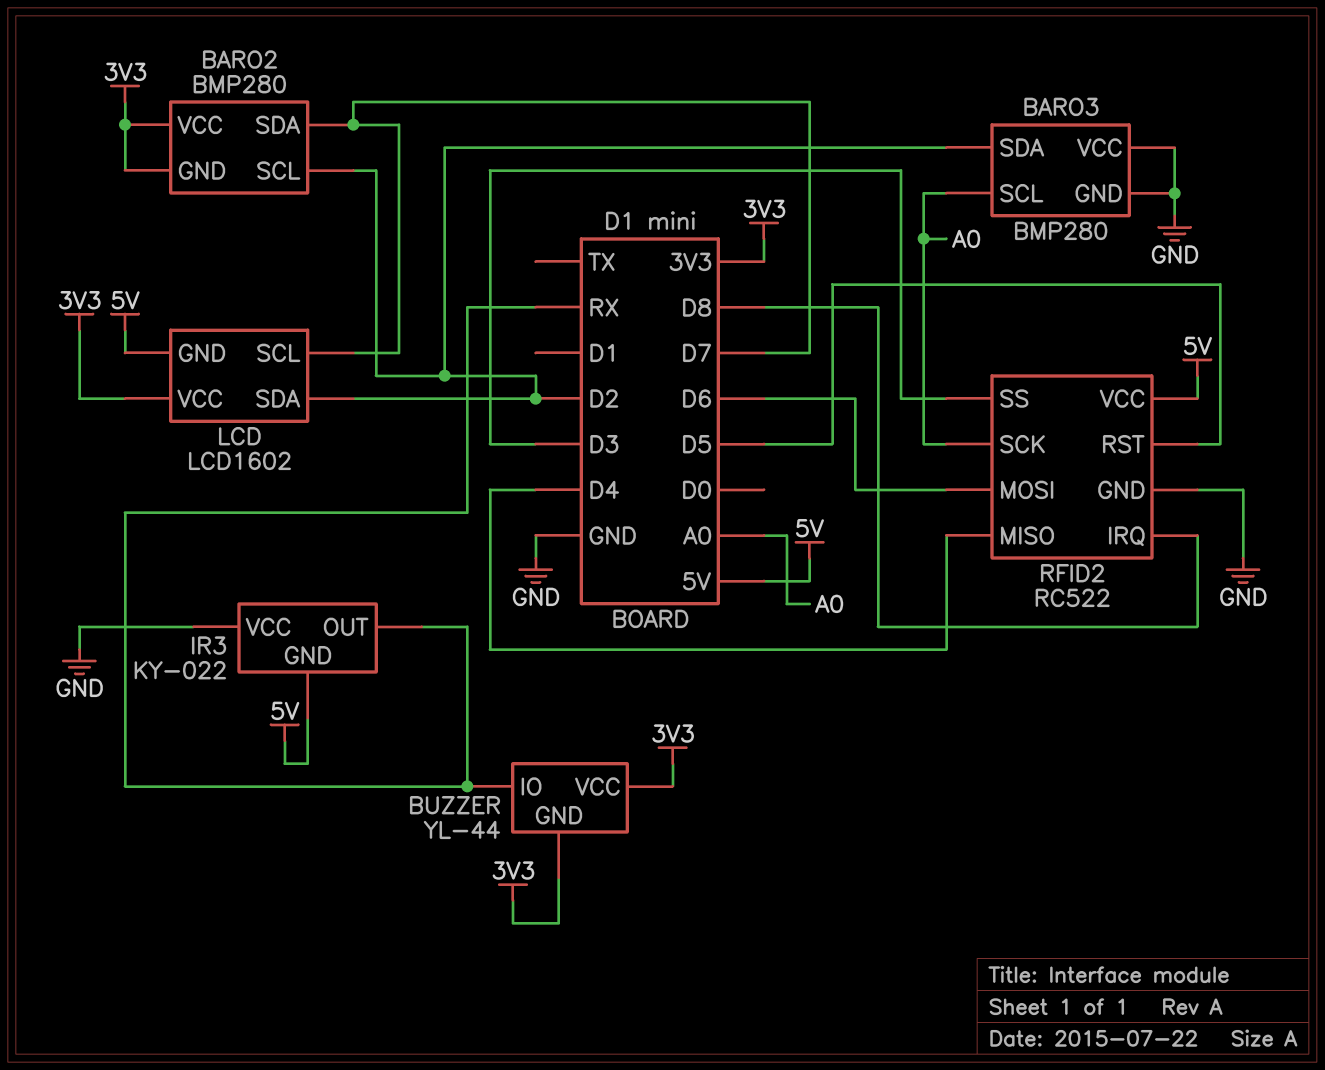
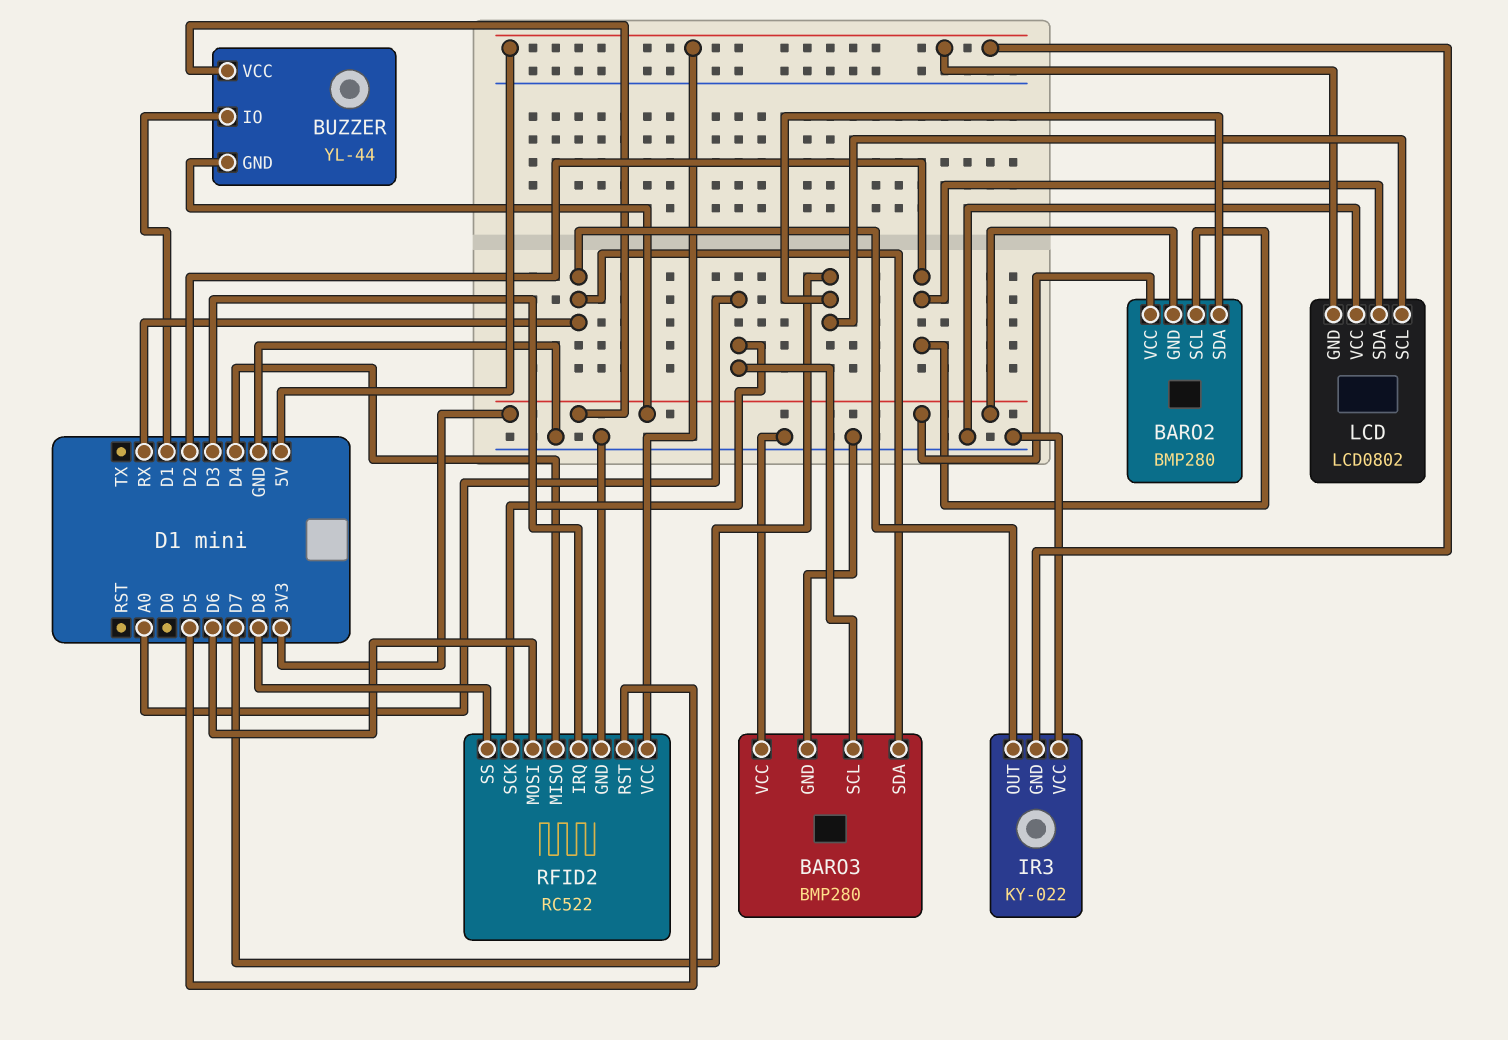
BARO3 pin SDA: D2 -> RX
BUZZER pin IO: RX -> D1
LCD: LCD1602 -> LCD0802
LCD pin VCC: 3V3 -> GND
RFID2 pin IRQ: D8 -> D3
RFID2 pin SS: D3 -> D8

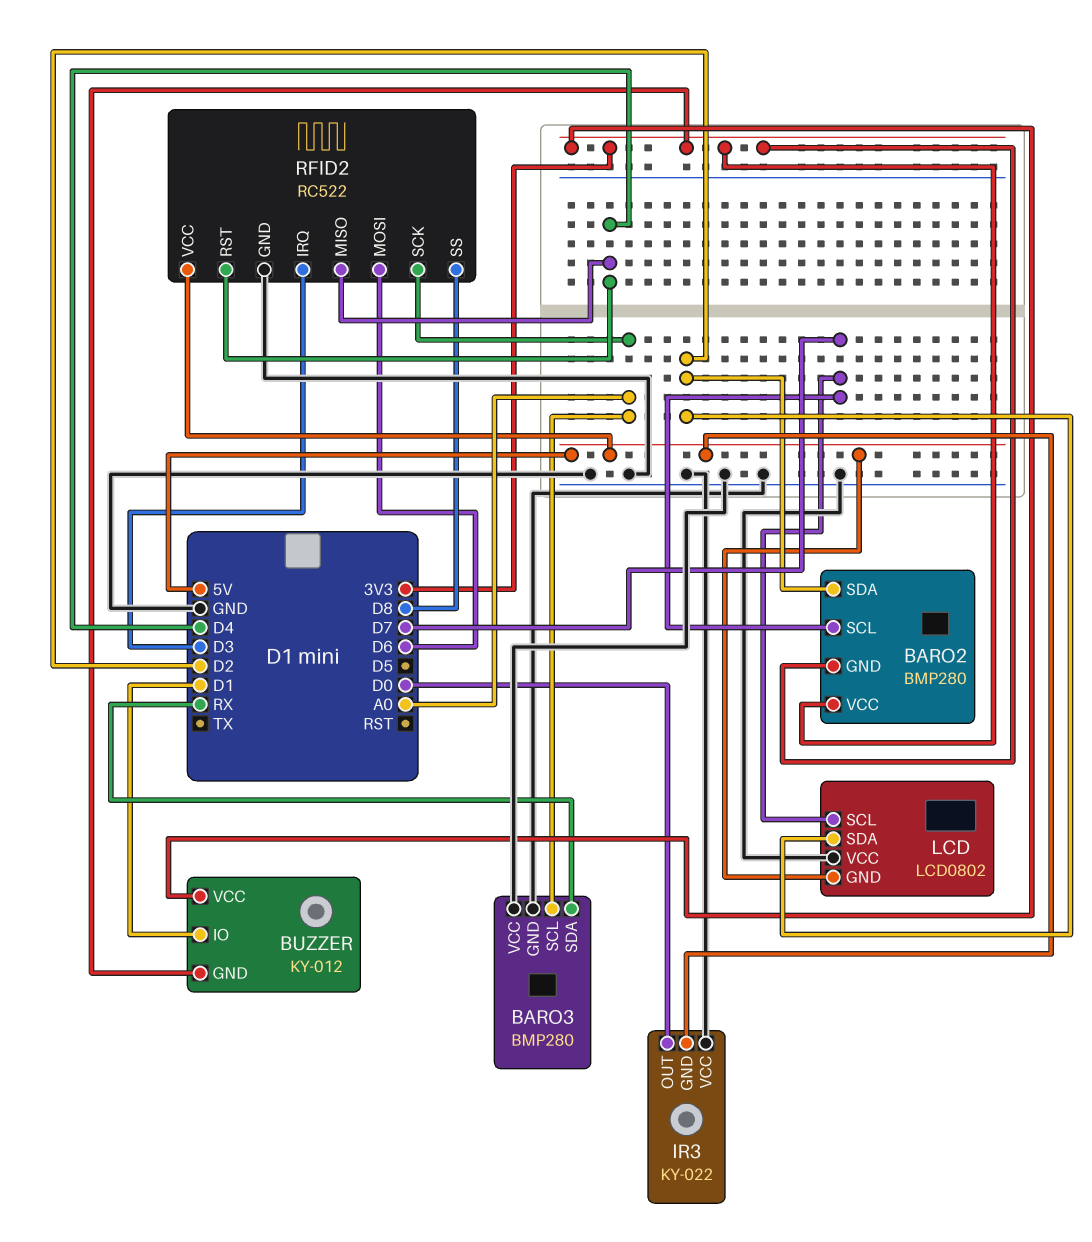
BARO2 pin SCL: D2 -> D7
BARO2 pin SDA: D7 -> D2
BUZZER: YL-44 -> KY-012
IR3 pin OUT: RX -> D0
RFID2 pin RST: D5 -> D4

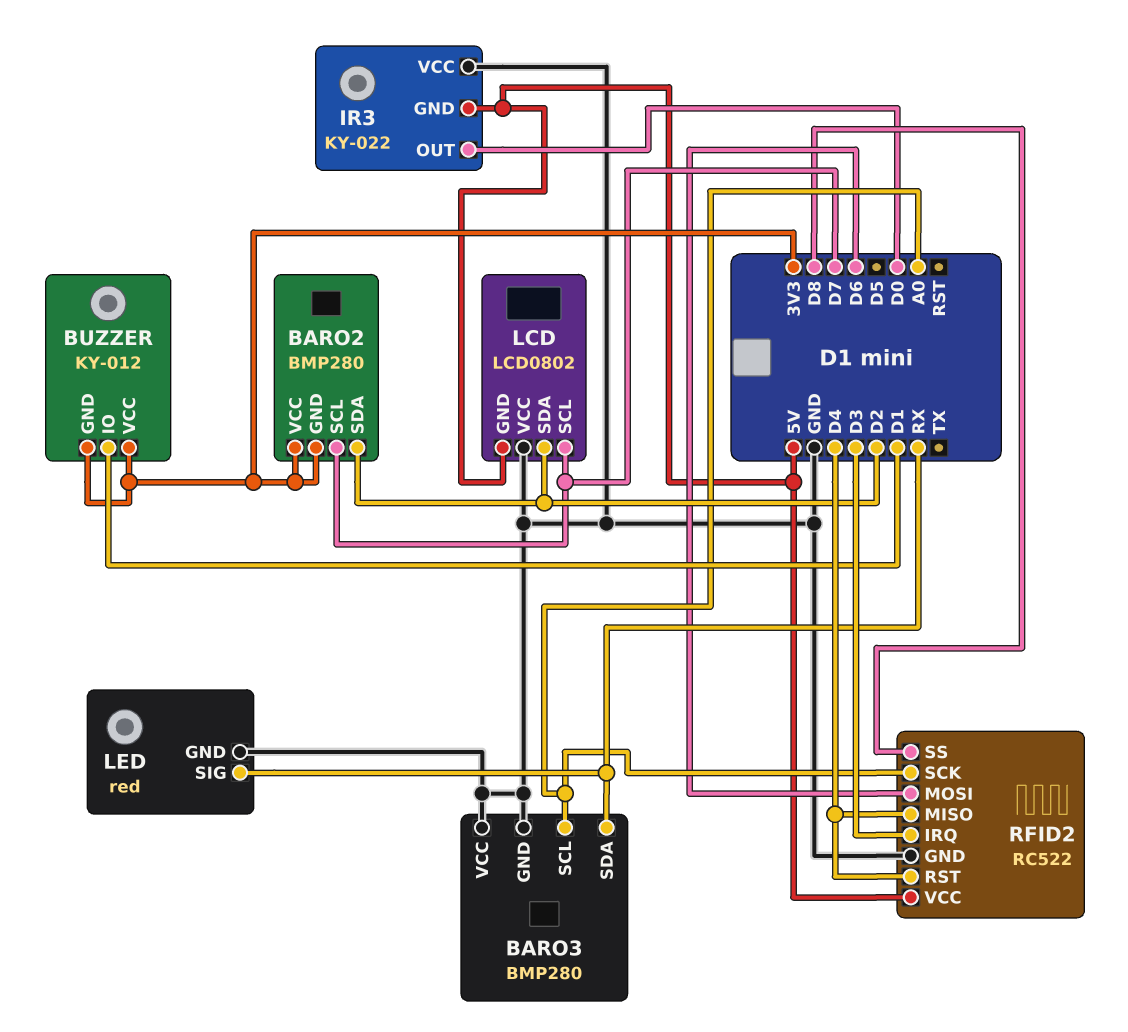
LED: none -> red
LED pin GND: none -> GND
LED pin SIG: none -> RX

